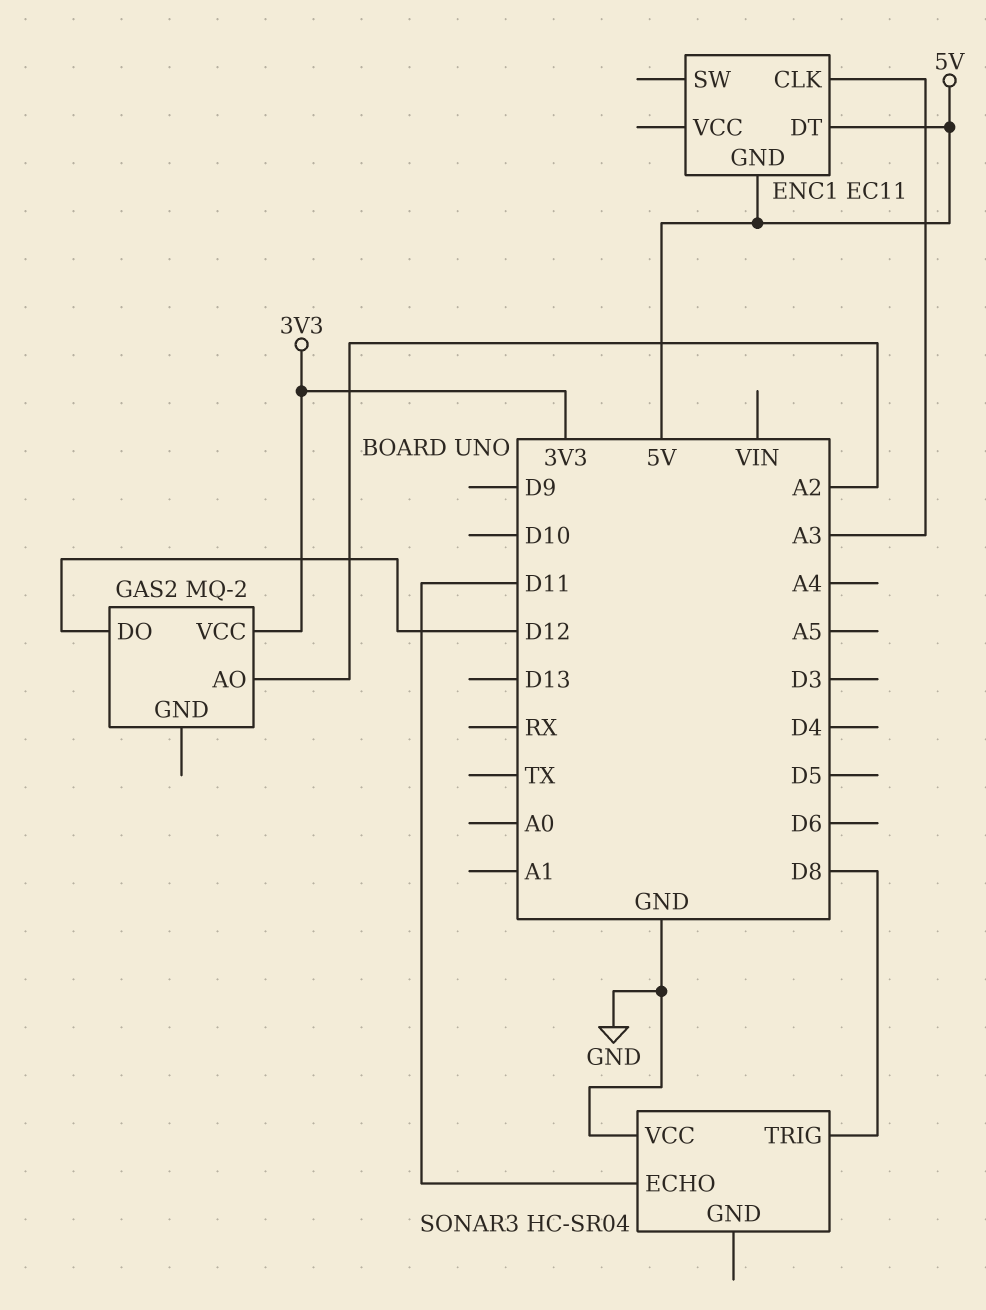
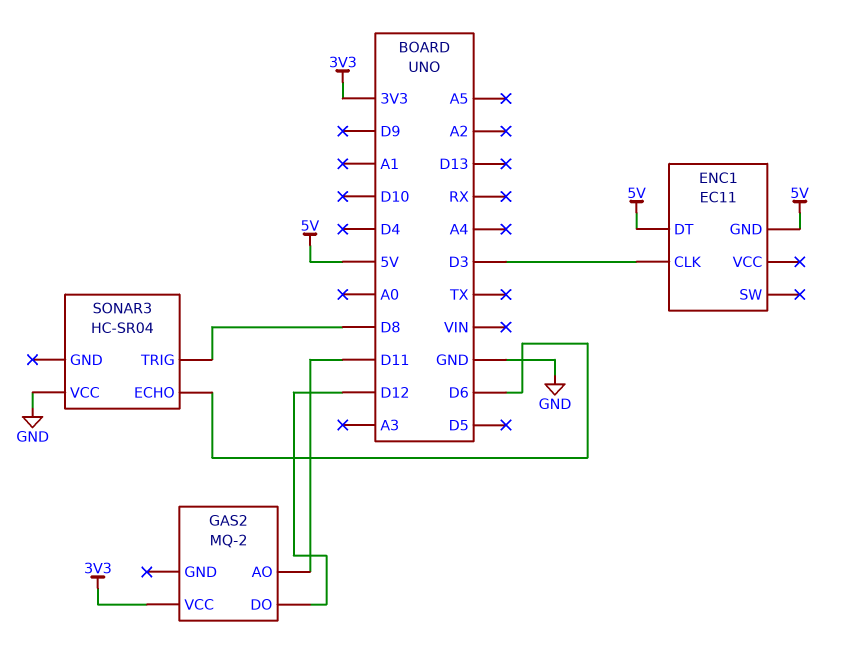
ENC1 pin CLK: A3 -> D3
GAS2 pin AO: A2 -> D11
SONAR3 pin ECHO: D11 -> D6

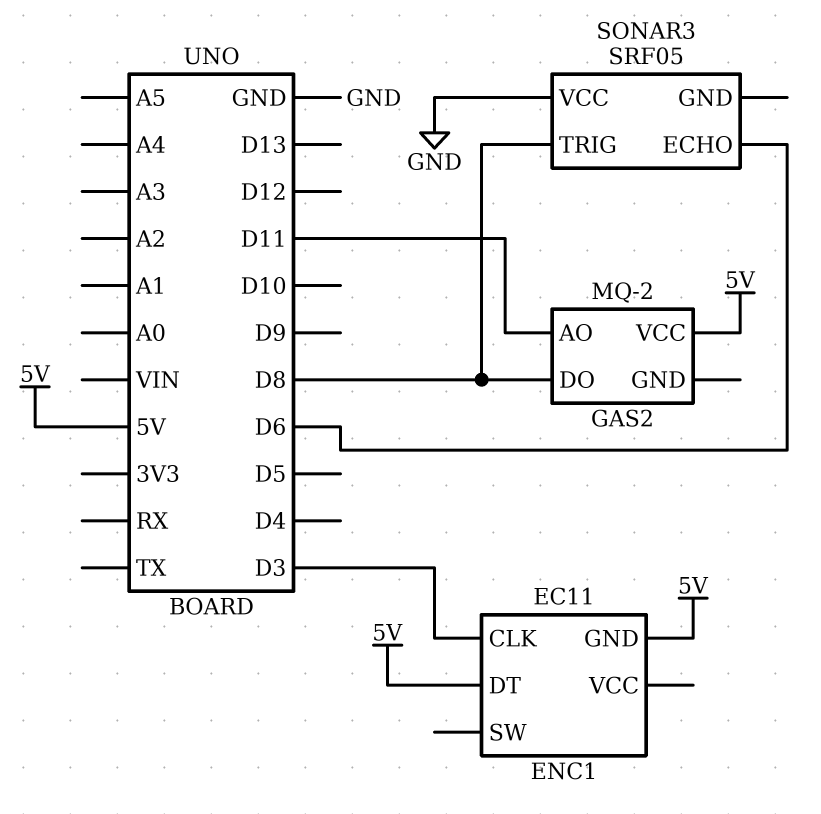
GAS2 pin DO: D12 -> D8
GAS2 pin VCC: 3V3 -> 5V
SONAR3: HC-SR04 -> SRF05

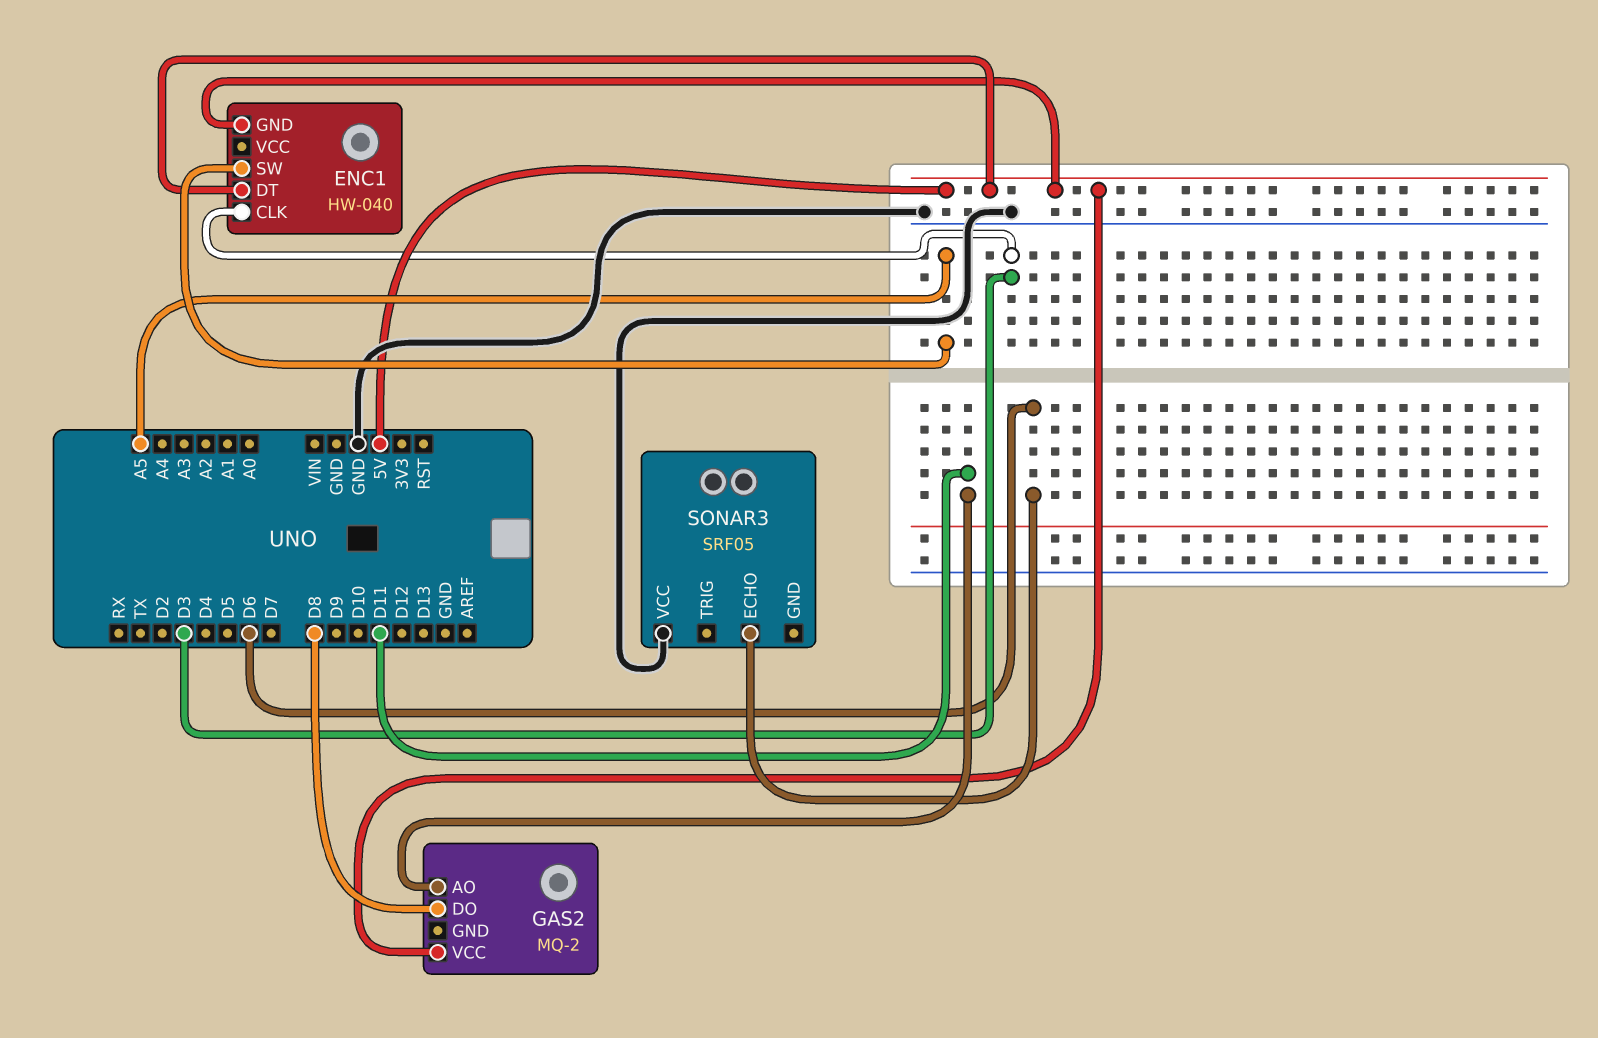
ENC1: EC11 -> HW-040
ENC1 pin SW: none -> A5
SONAR3 pin TRIG: D8 -> none

